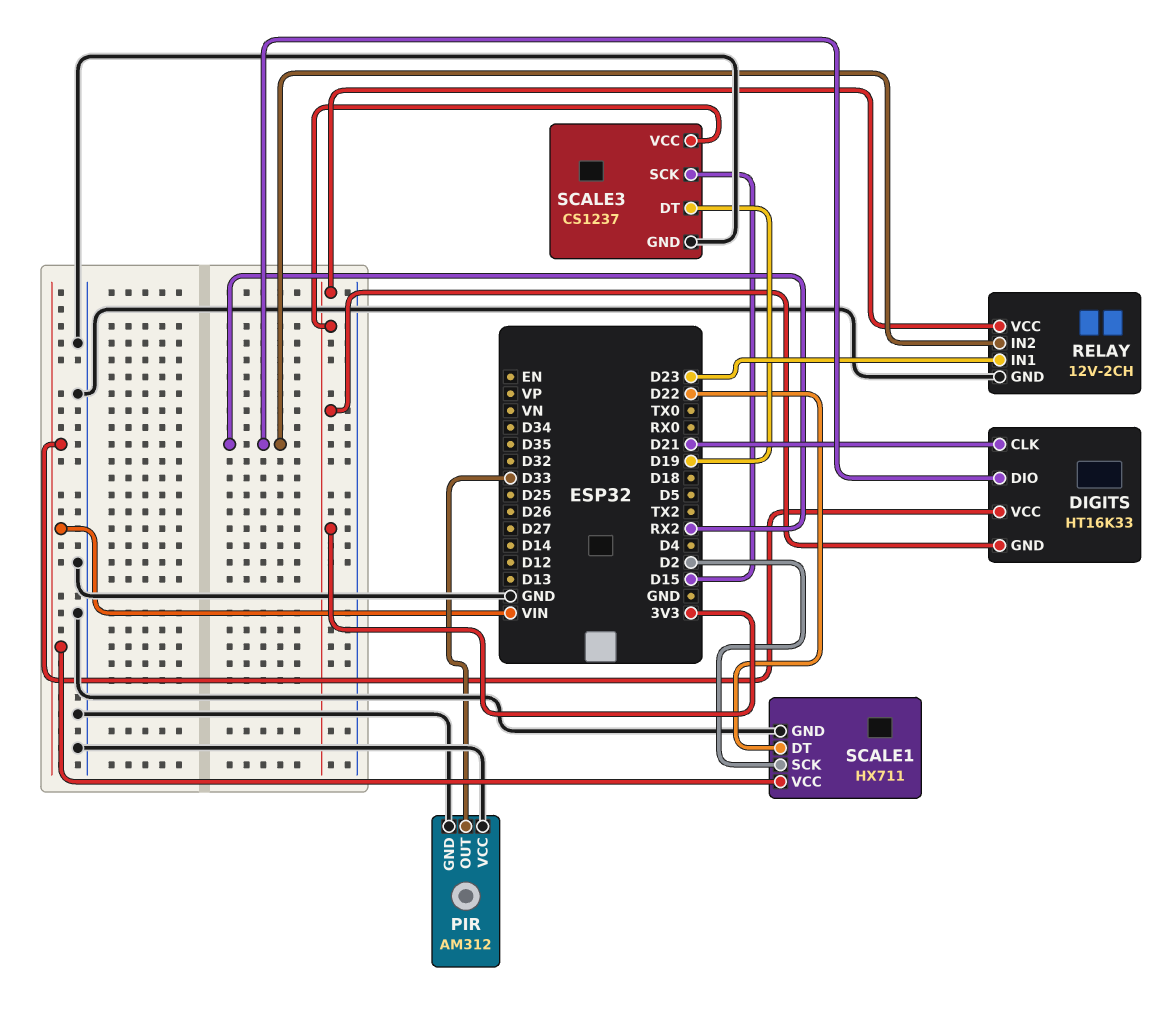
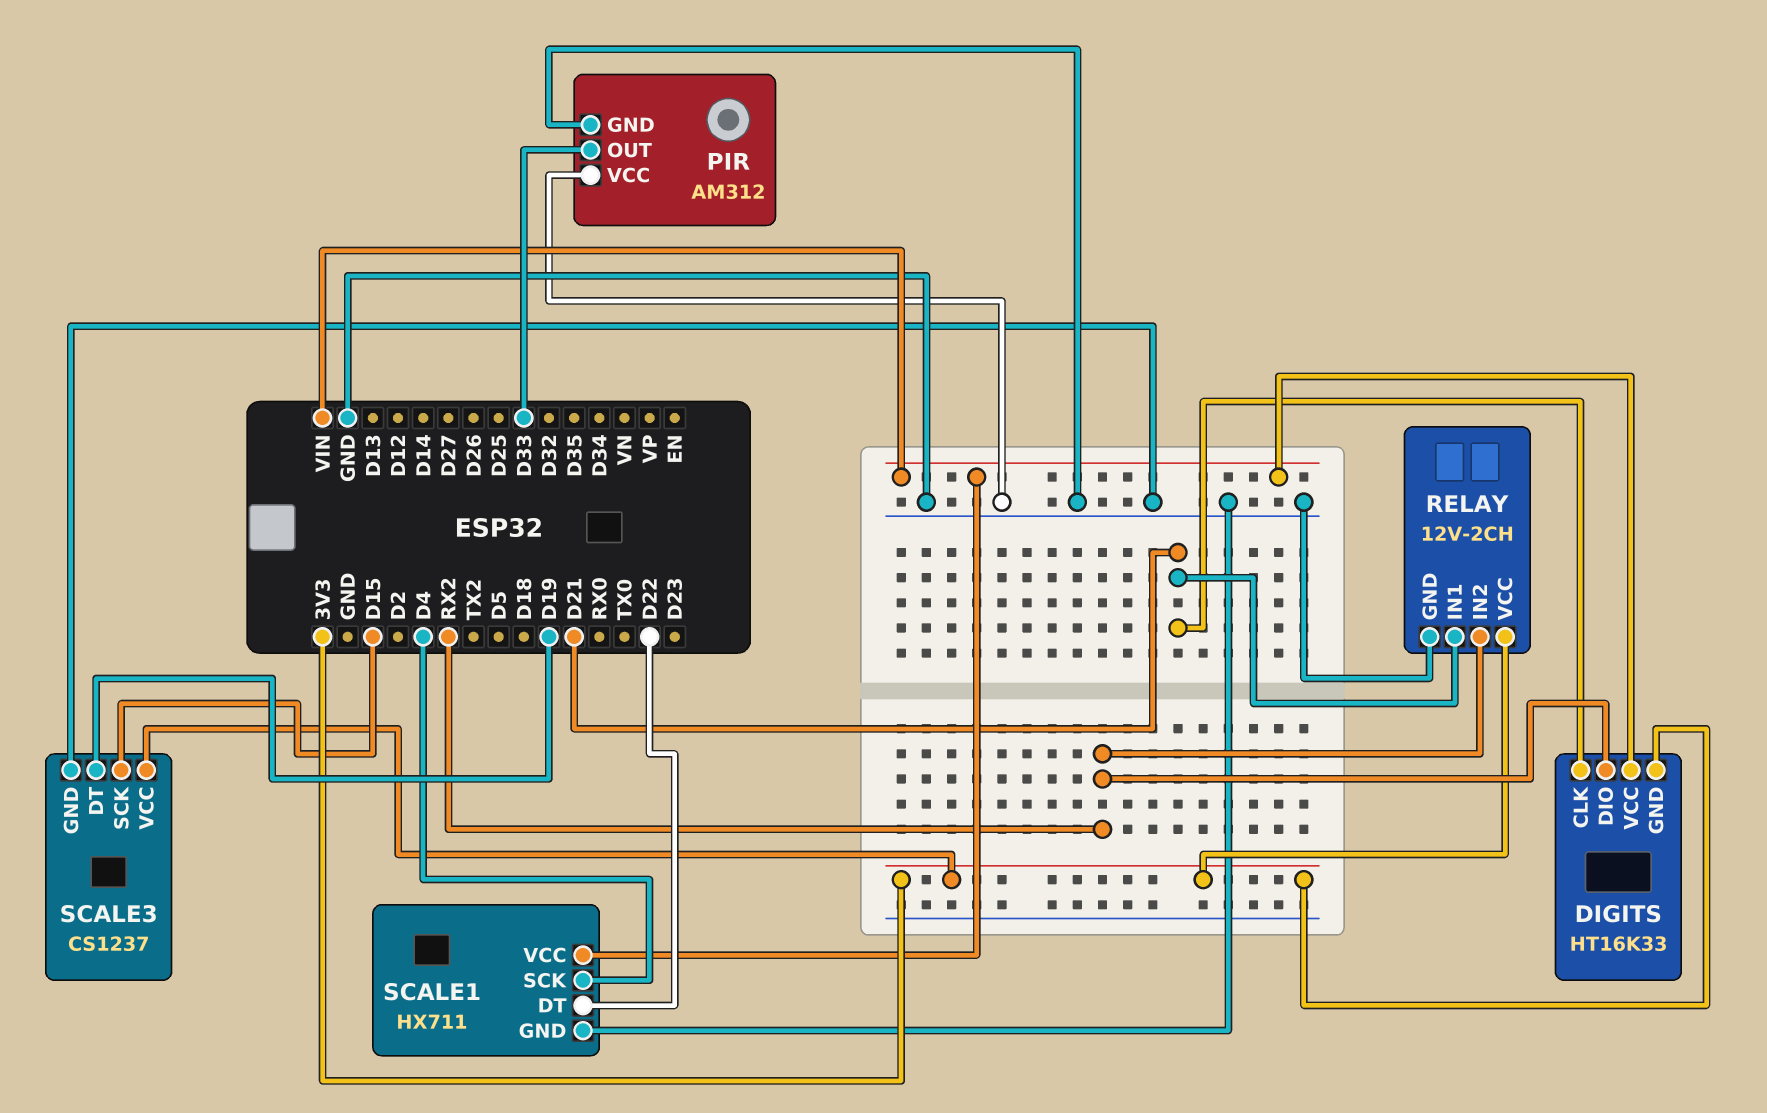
RELAY pin IN1: D23 -> D21
SCALE1 pin SCK: D2 -> D4

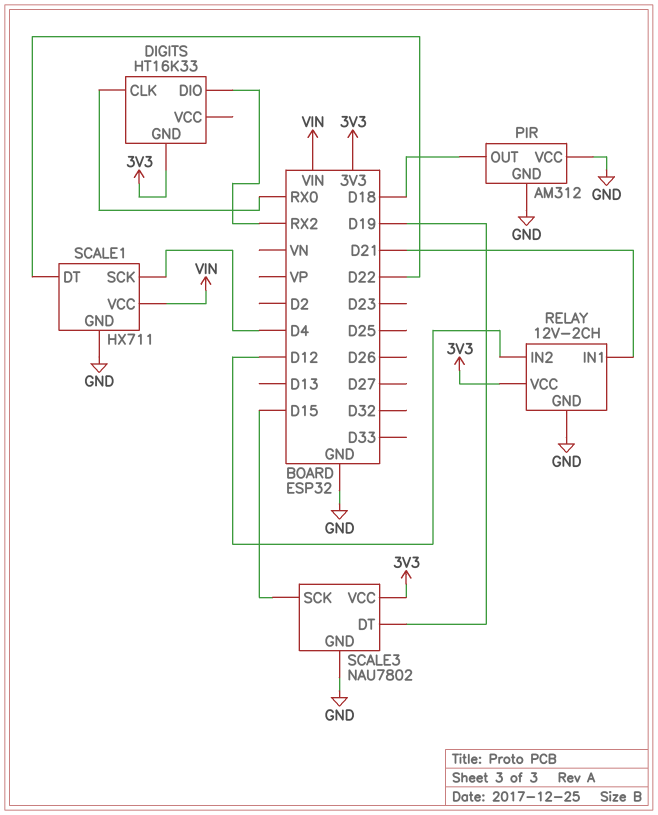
DIGITS pin CLK: D21 -> RX0
DIGITS pin VCC: VIN -> none
PIR pin OUT: D33 -> D18
RELAY pin IN2: RX2 -> D12
SCALE3: CS1237 -> NAU7802

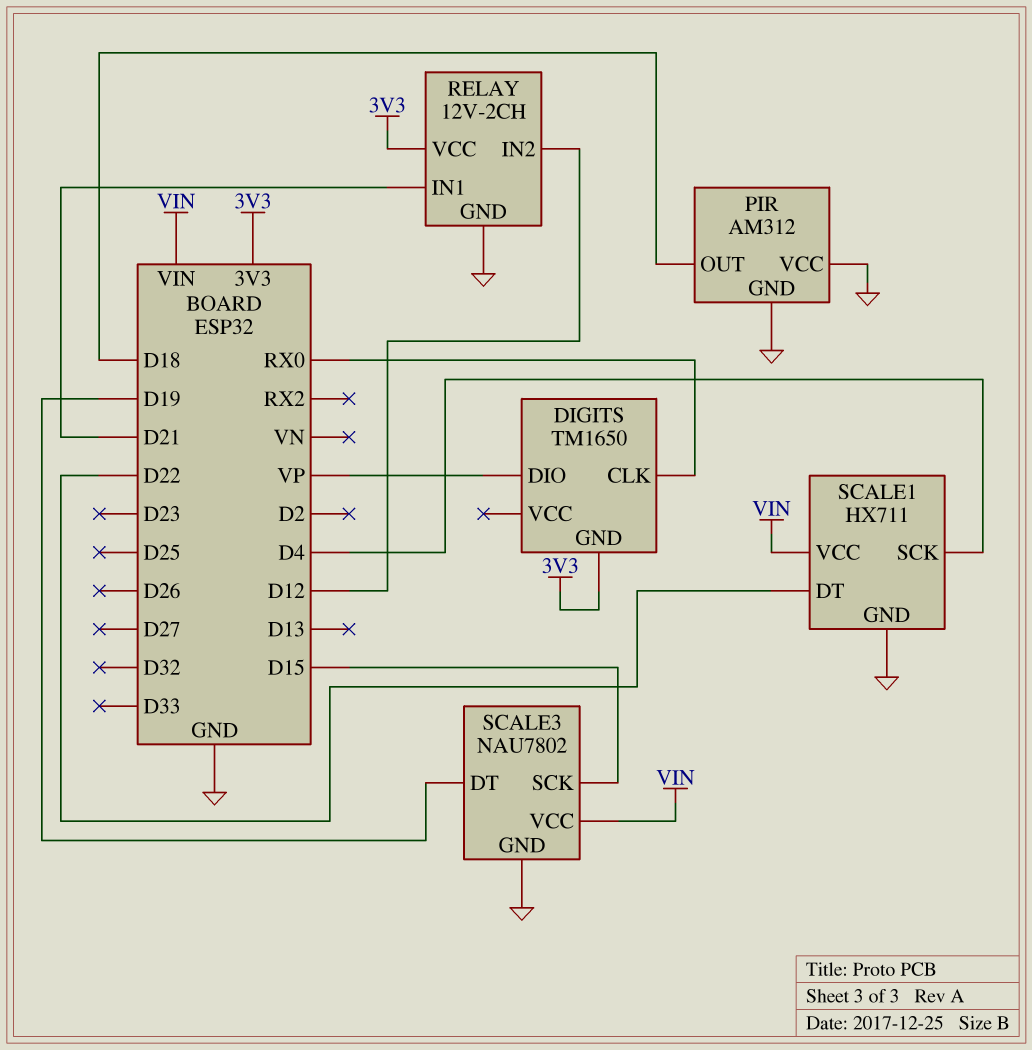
DIGITS: HT16K33 -> TM1650
DIGITS pin DIO: RX2 -> VP
SCALE3 pin VCC: 3V3 -> VIN

